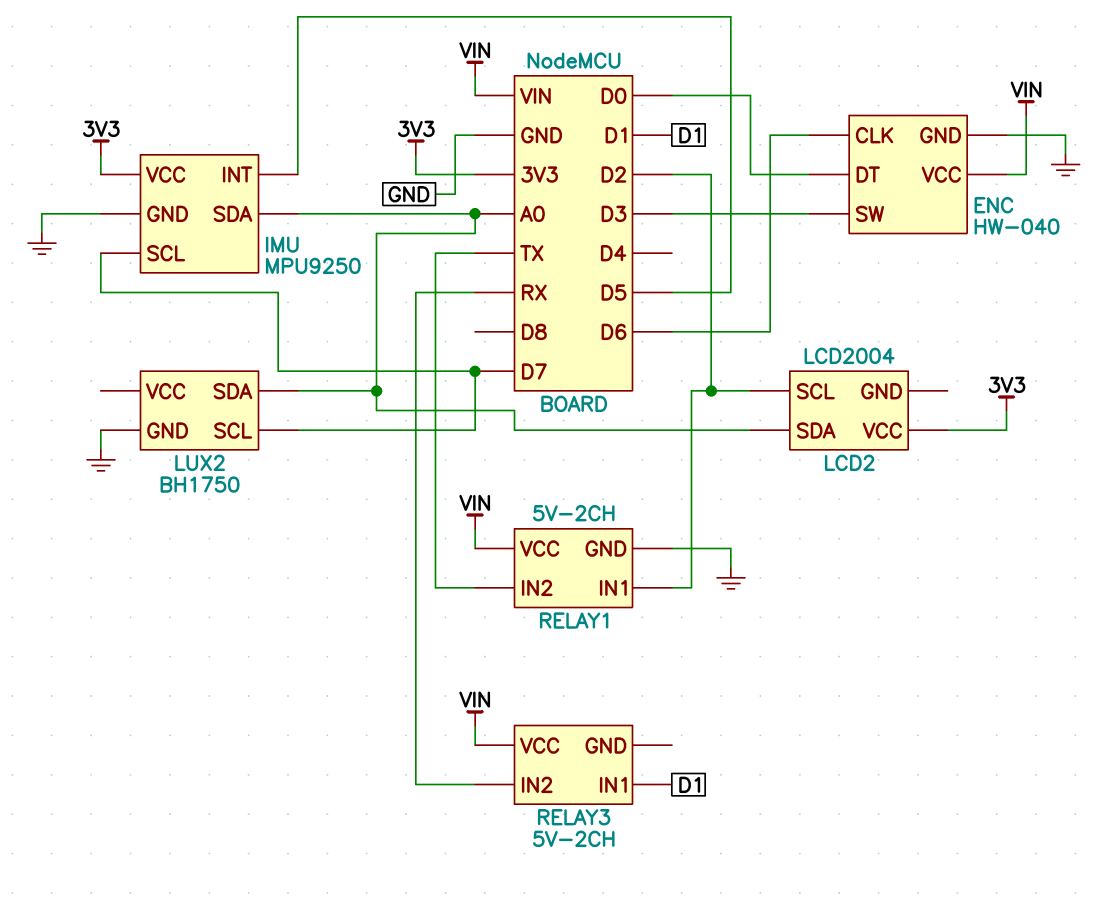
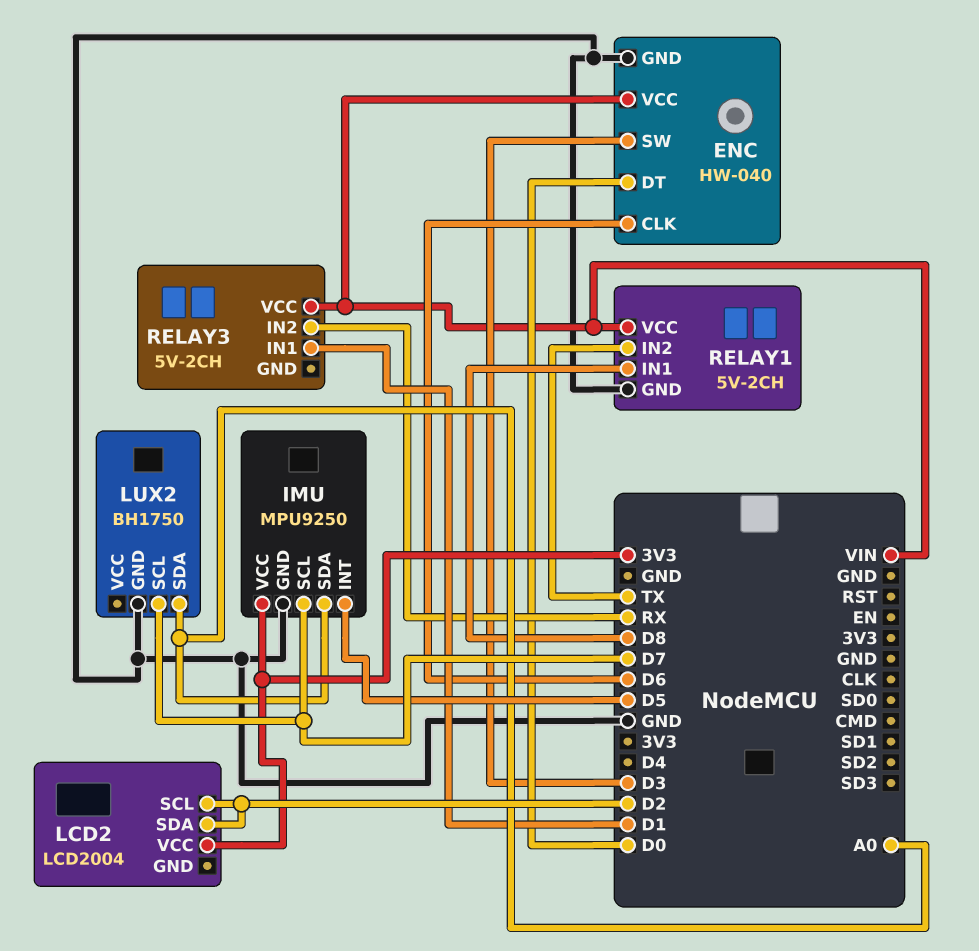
LCD2 pin SDA: A0 -> D2
RELAY1 pin IN1: D2 -> D8

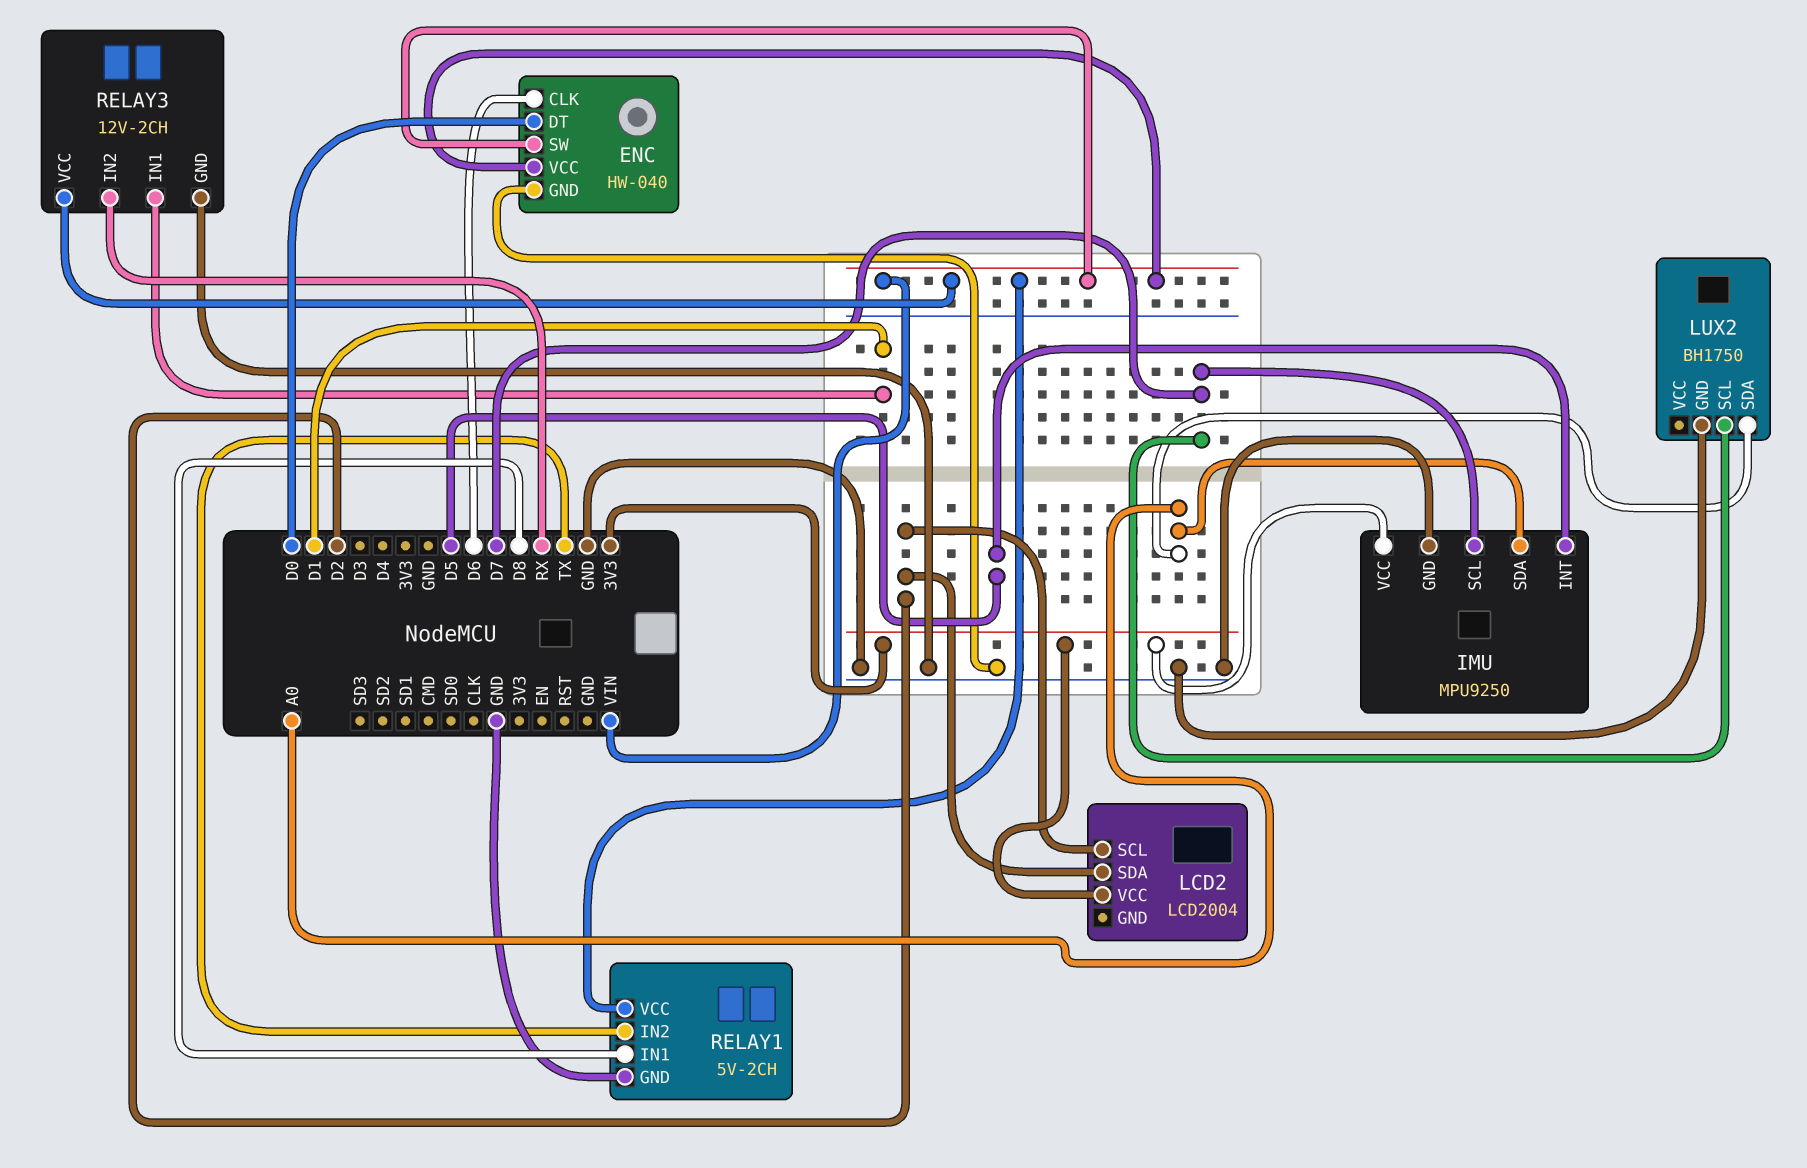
ENC pin SW: D3 -> VIN
RELAY3: 5V-2CH -> 12V-2CH
RELAY3 pin GND: none -> GND

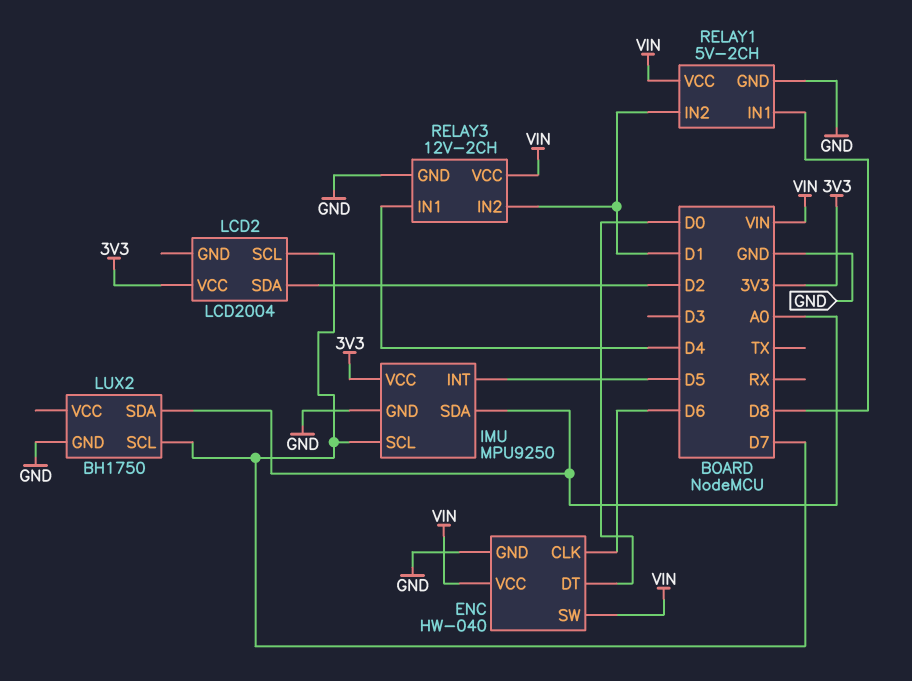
LCD2 pin SCL: D2 -> D7
RELAY1 pin IN2: TX -> D1
RELAY3 pin IN1: D1 -> D4
RELAY3 pin IN2: RX -> D1

